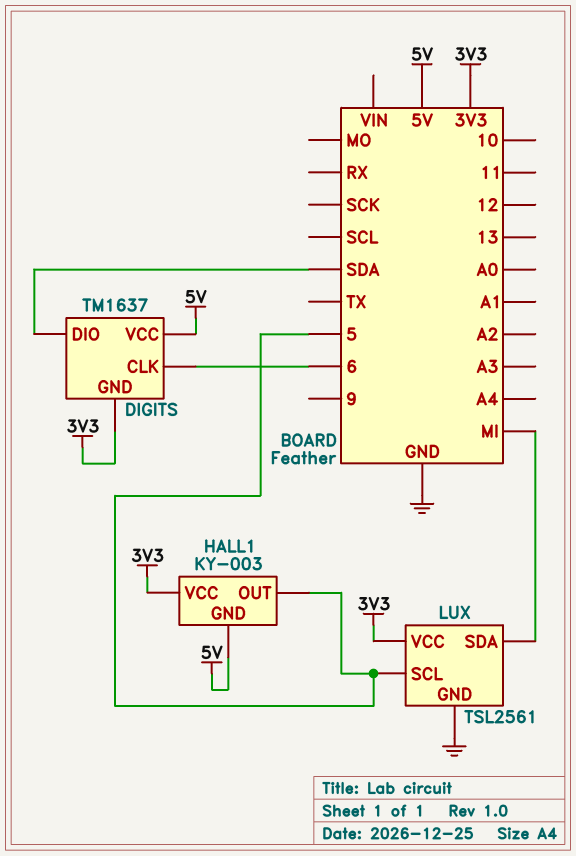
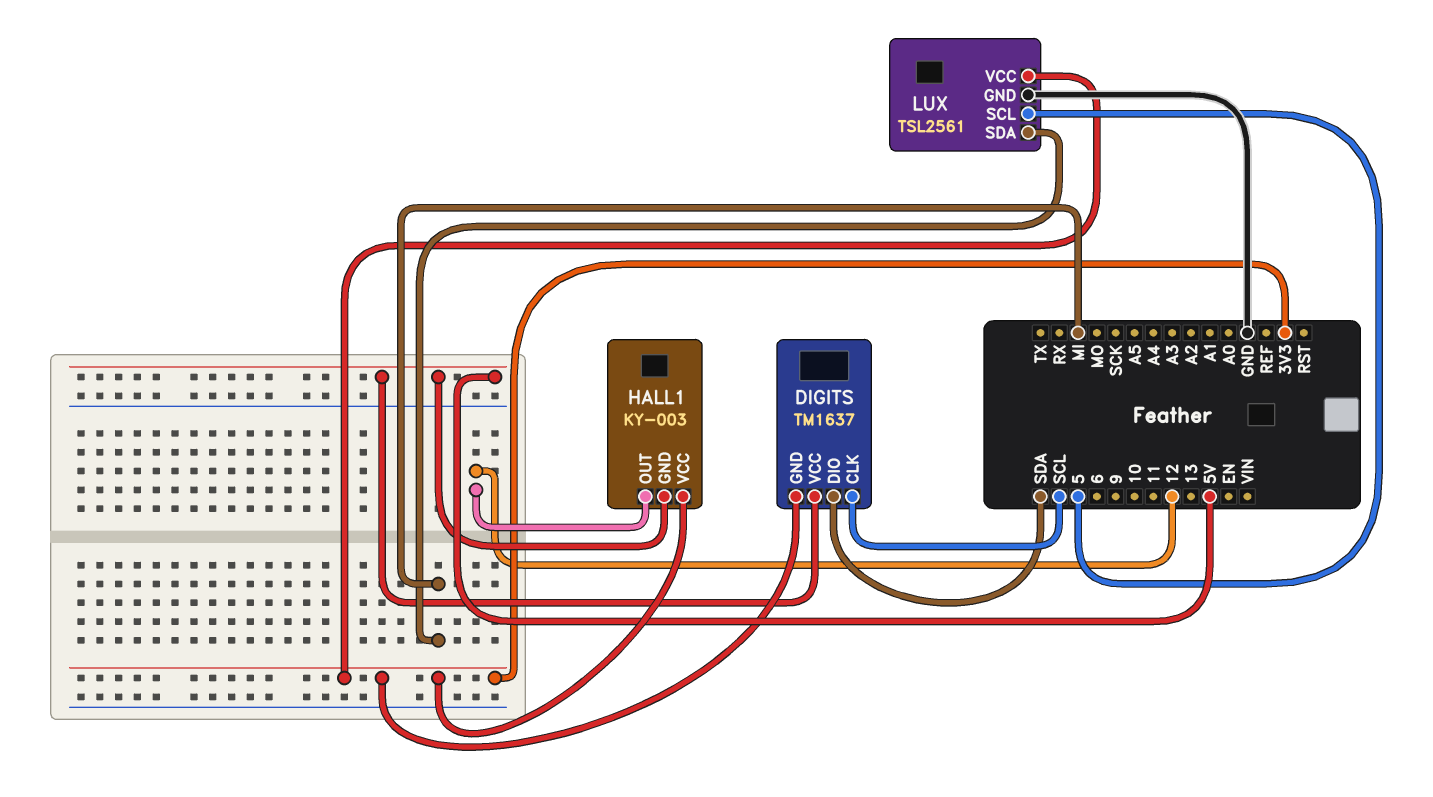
DIGITS pin CLK: 6 -> SCL
HALL1 pin OUT: 5 -> 12

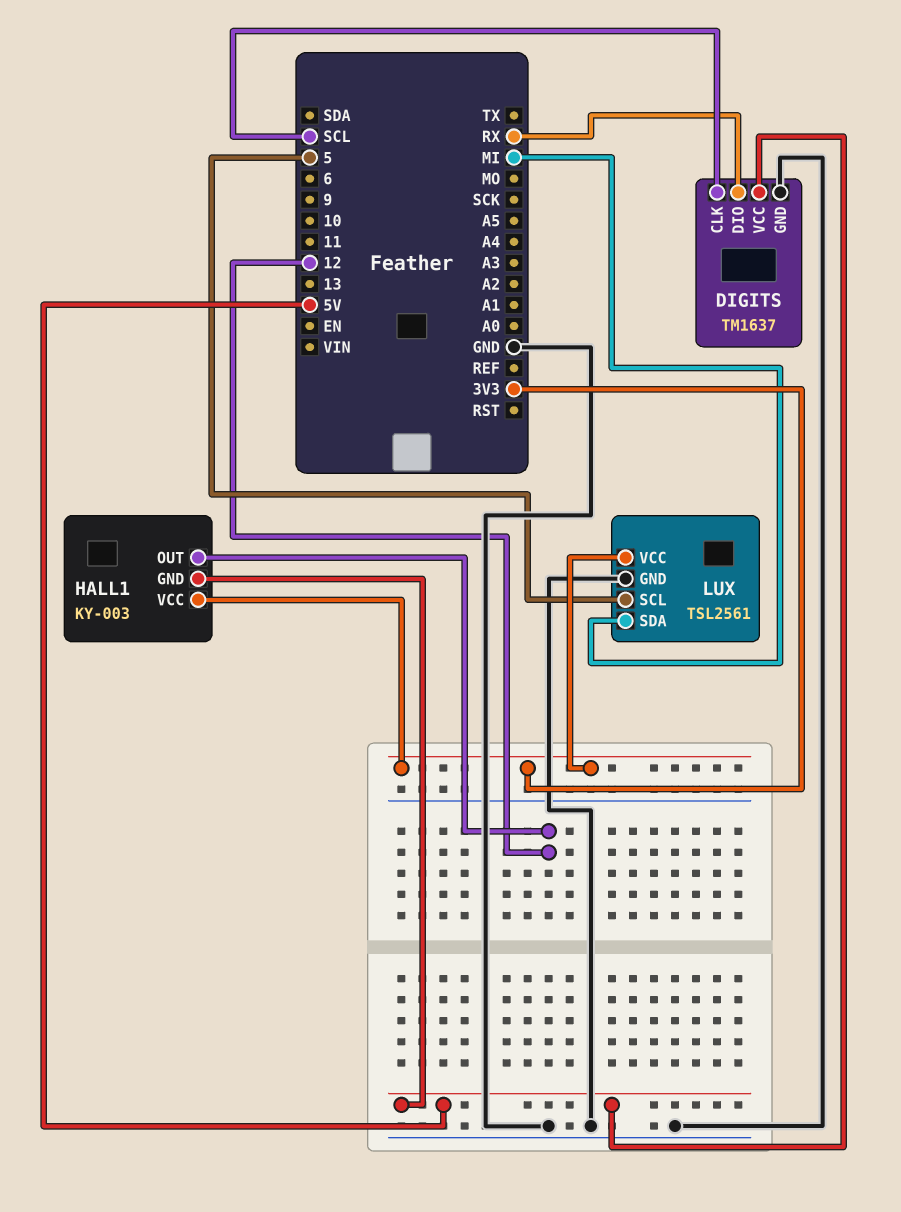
DIGITS pin DIO: SDA -> RX
DIGITS pin GND: 3V3 -> GND

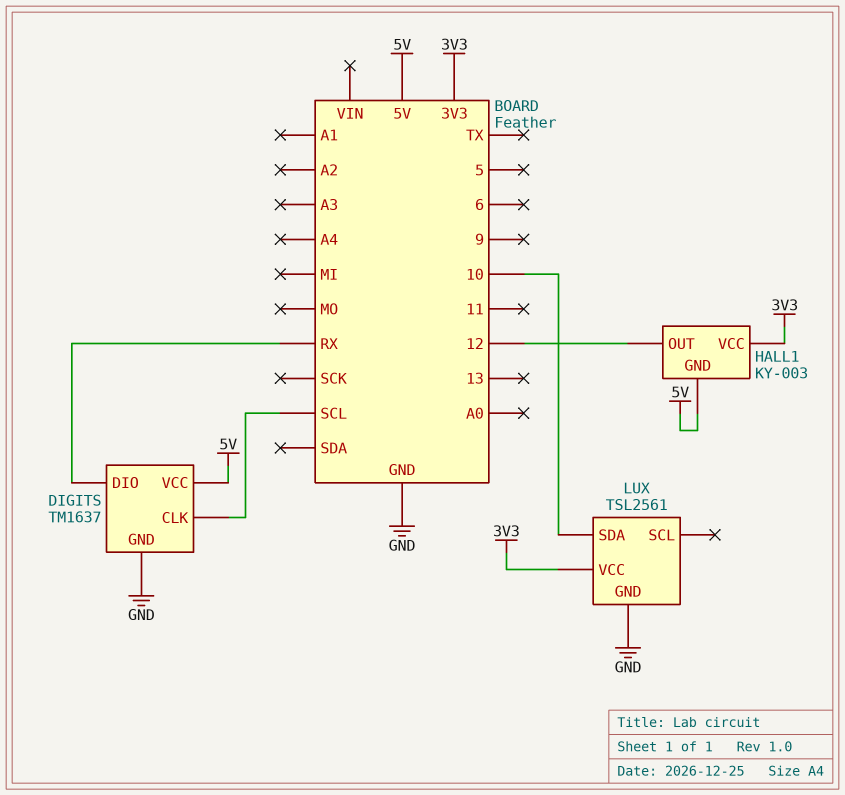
LUX pin SCL: 5 -> none
LUX pin SDA: MI -> 10

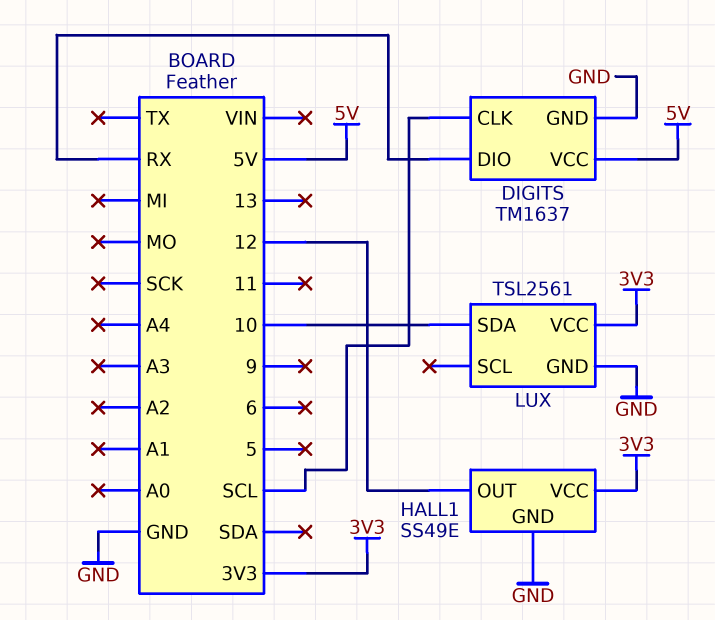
HALL1: KY-003 -> SS49E
HALL1 pin GND: 5V -> GND

